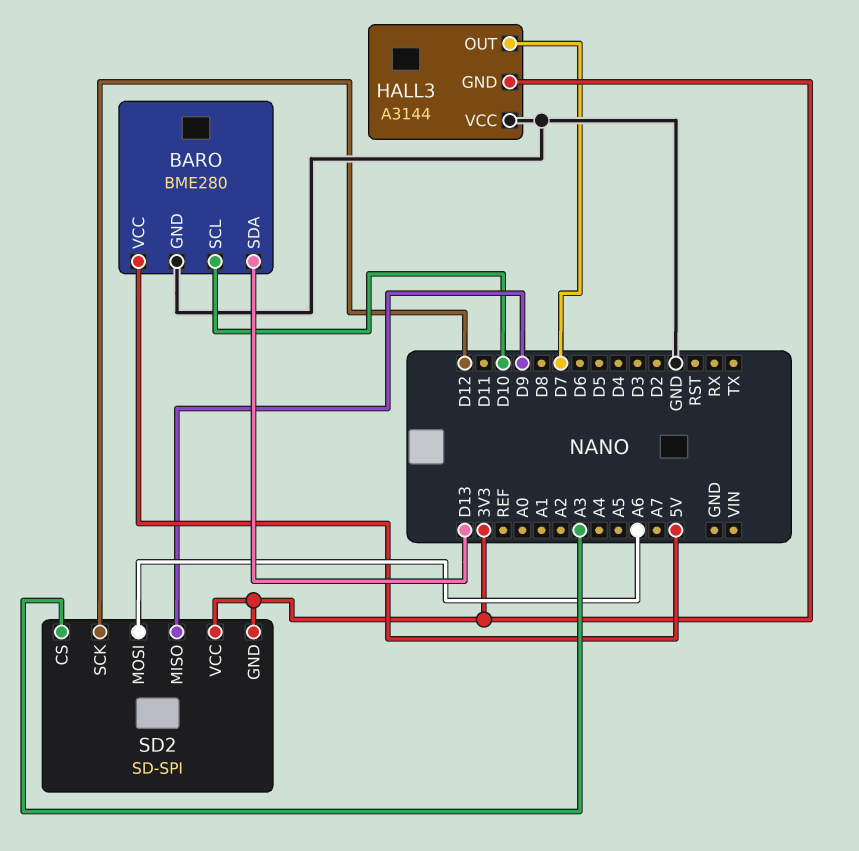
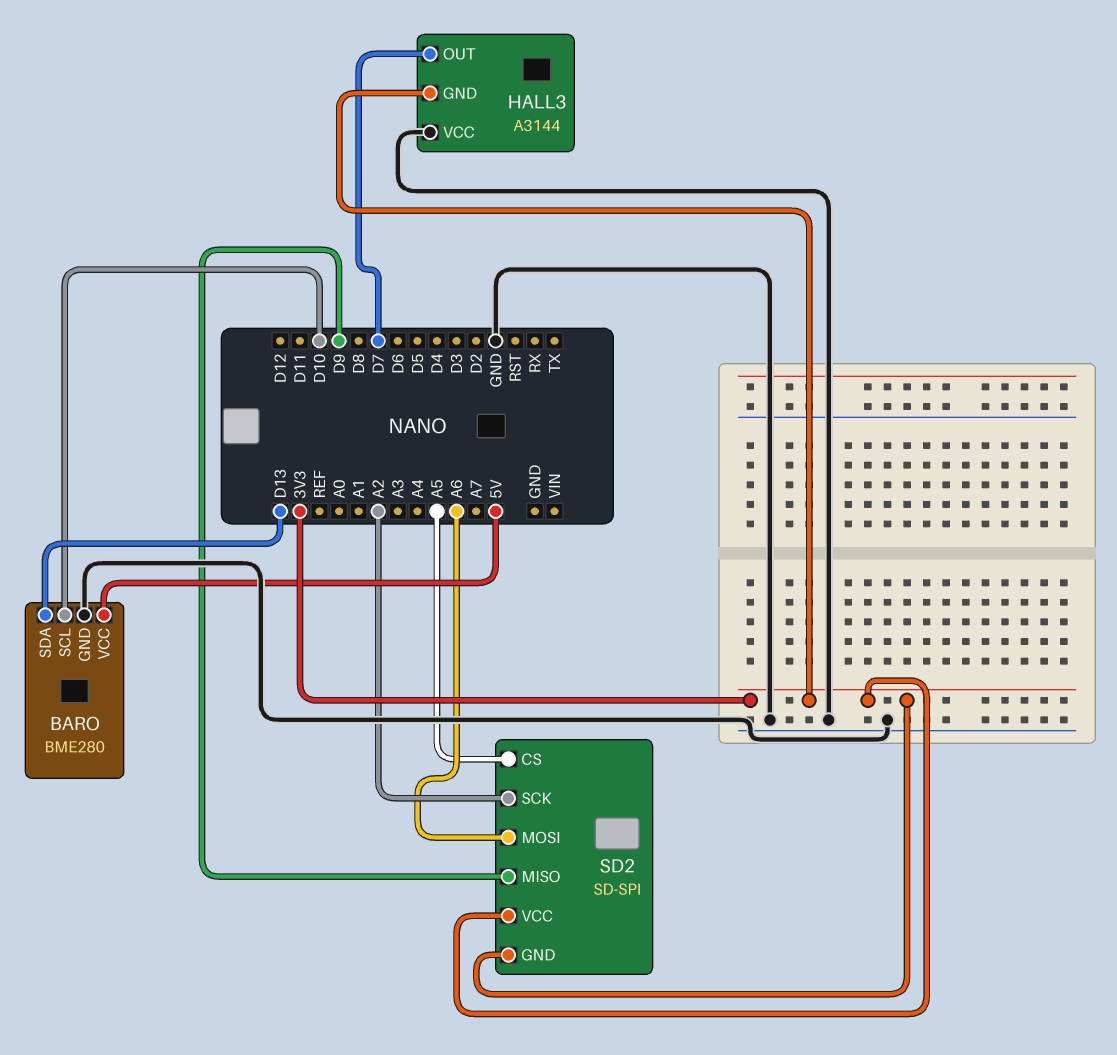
SD2 pin CS: A3 -> A5
SD2 pin SCK: D12 -> A2

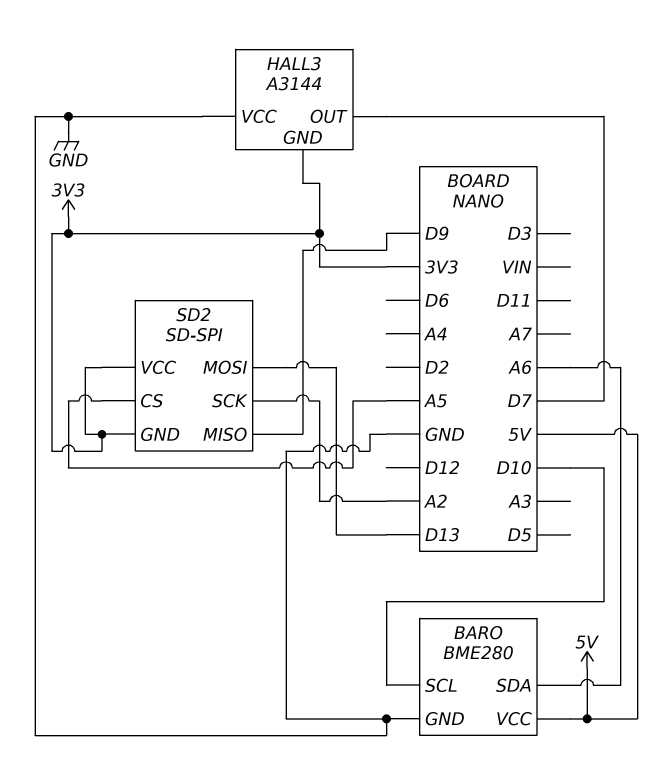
BARO pin SDA: D13 -> A6
SD2 pin MOSI: A6 -> D13

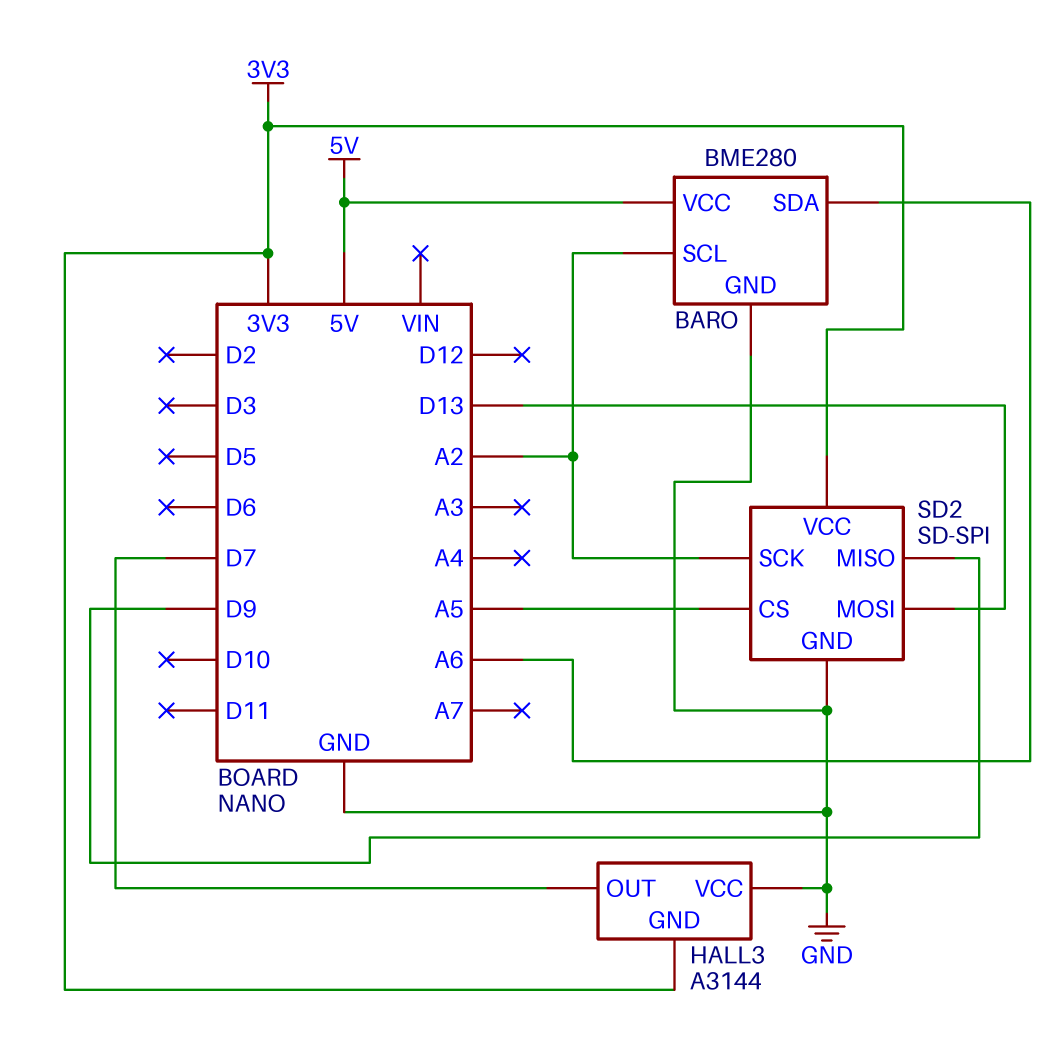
BARO pin SCL: D10 -> A2
SD2 pin GND: 3V3 -> GND

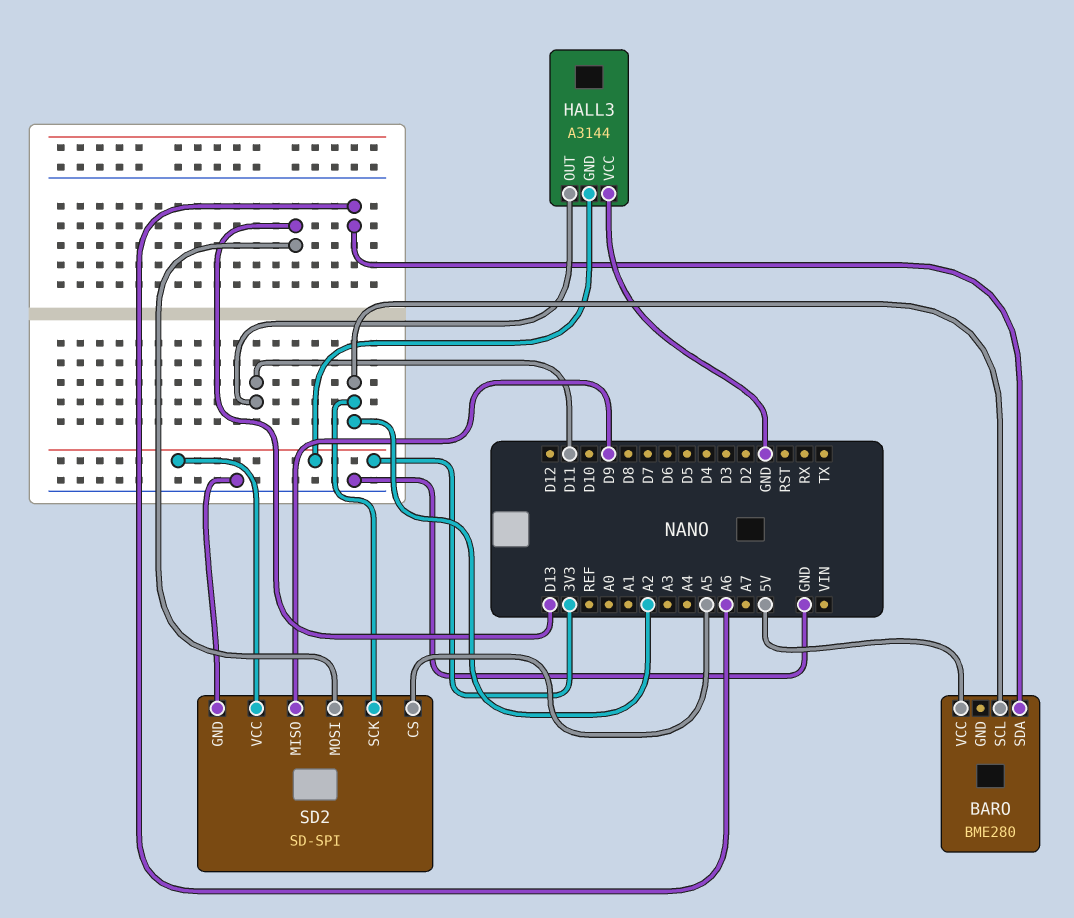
BARO pin GND: GND -> none
HALL3 pin OUT: D7 -> D11

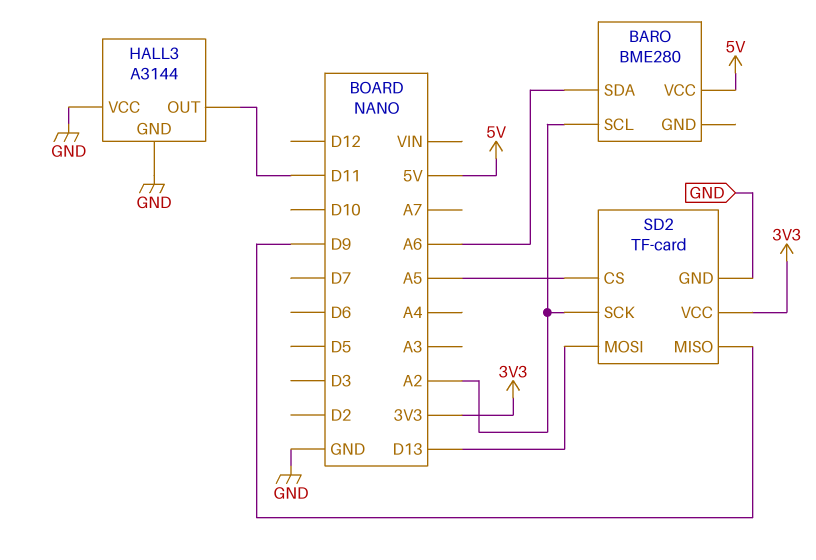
HALL3 pin GND: 3V3 -> GND
SD2: SD-SPI -> TF-card

